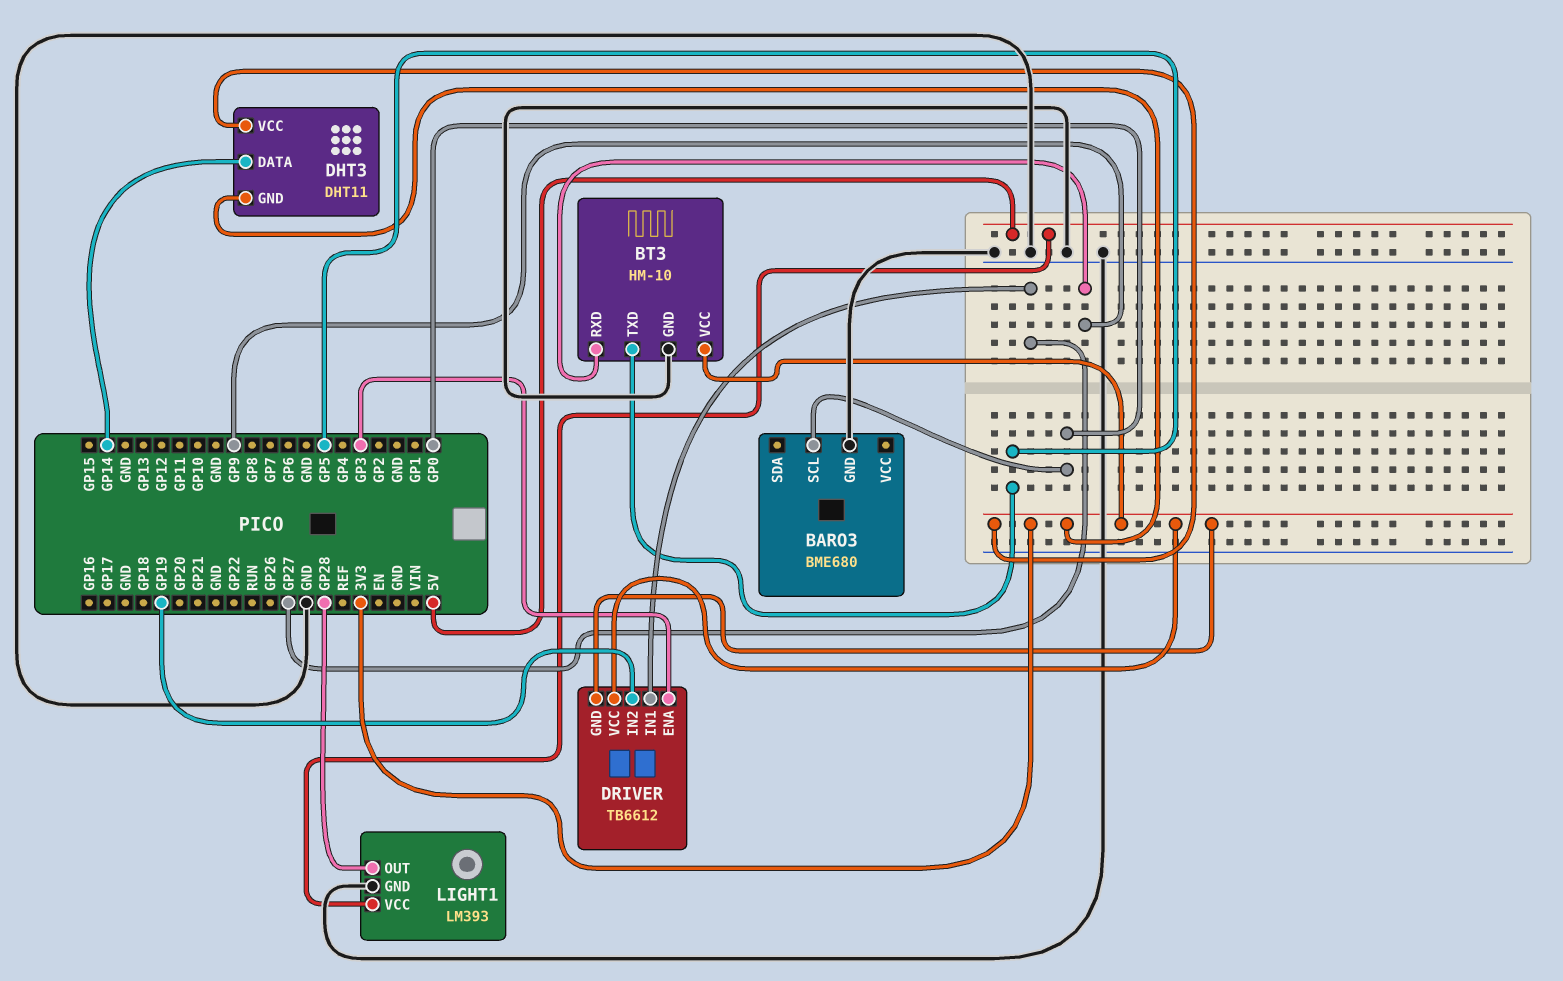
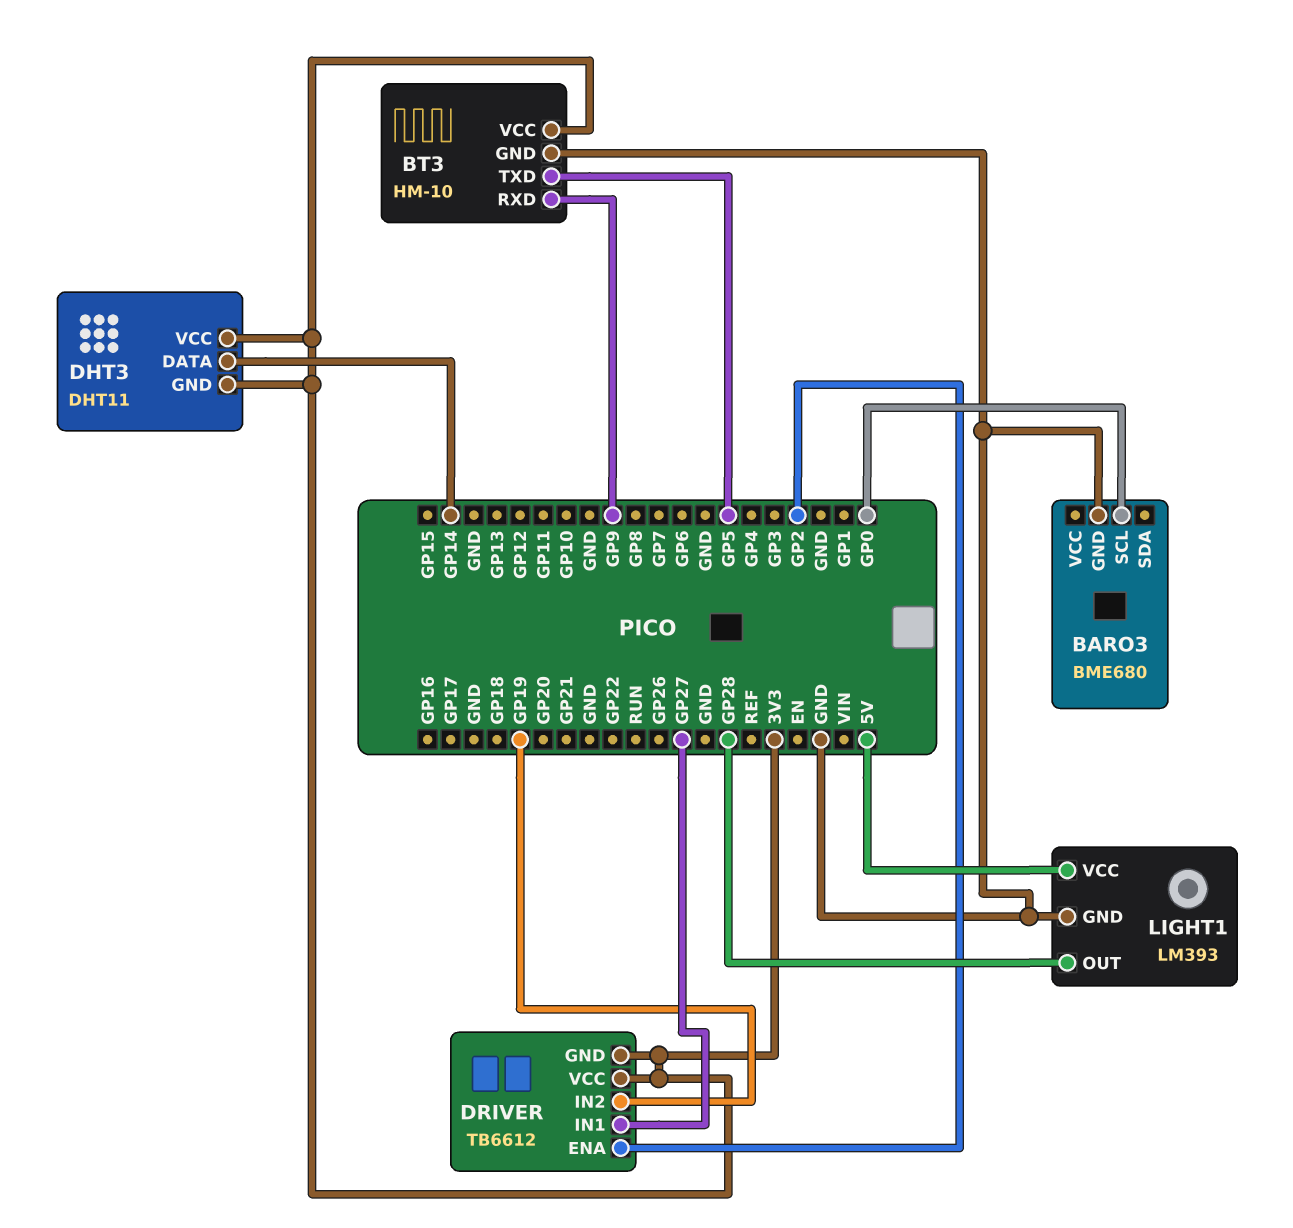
DRIVER pin ENA: GP3 -> GP2

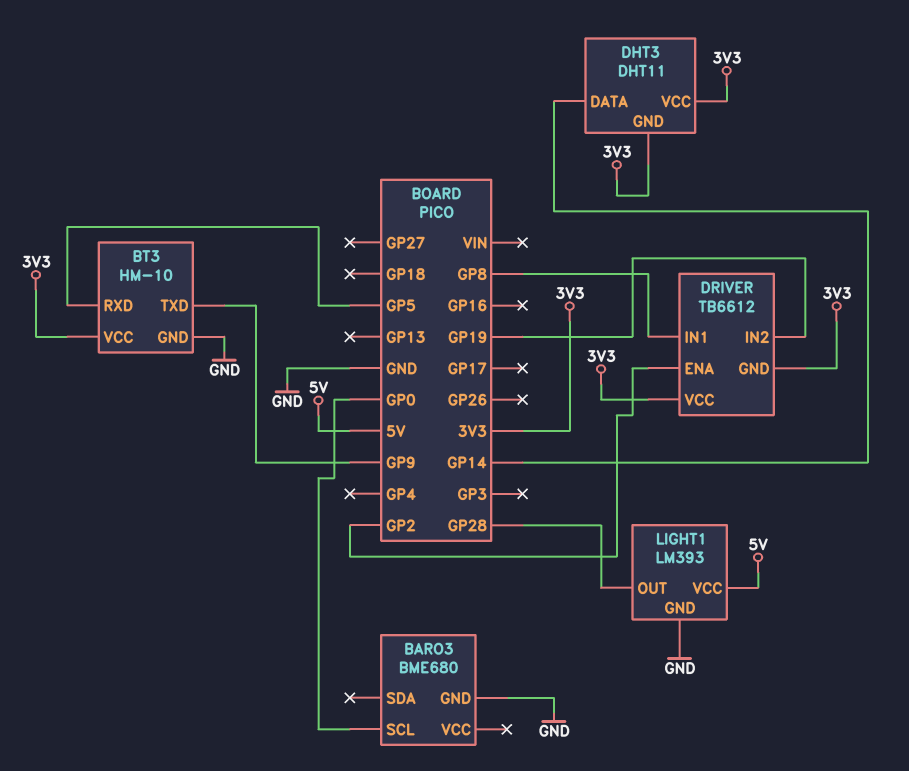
BT3 pin RXD: GP9 -> GP5
BT3 pin TXD: GP5 -> GP9
DRIVER pin IN1: GP27 -> GP8

